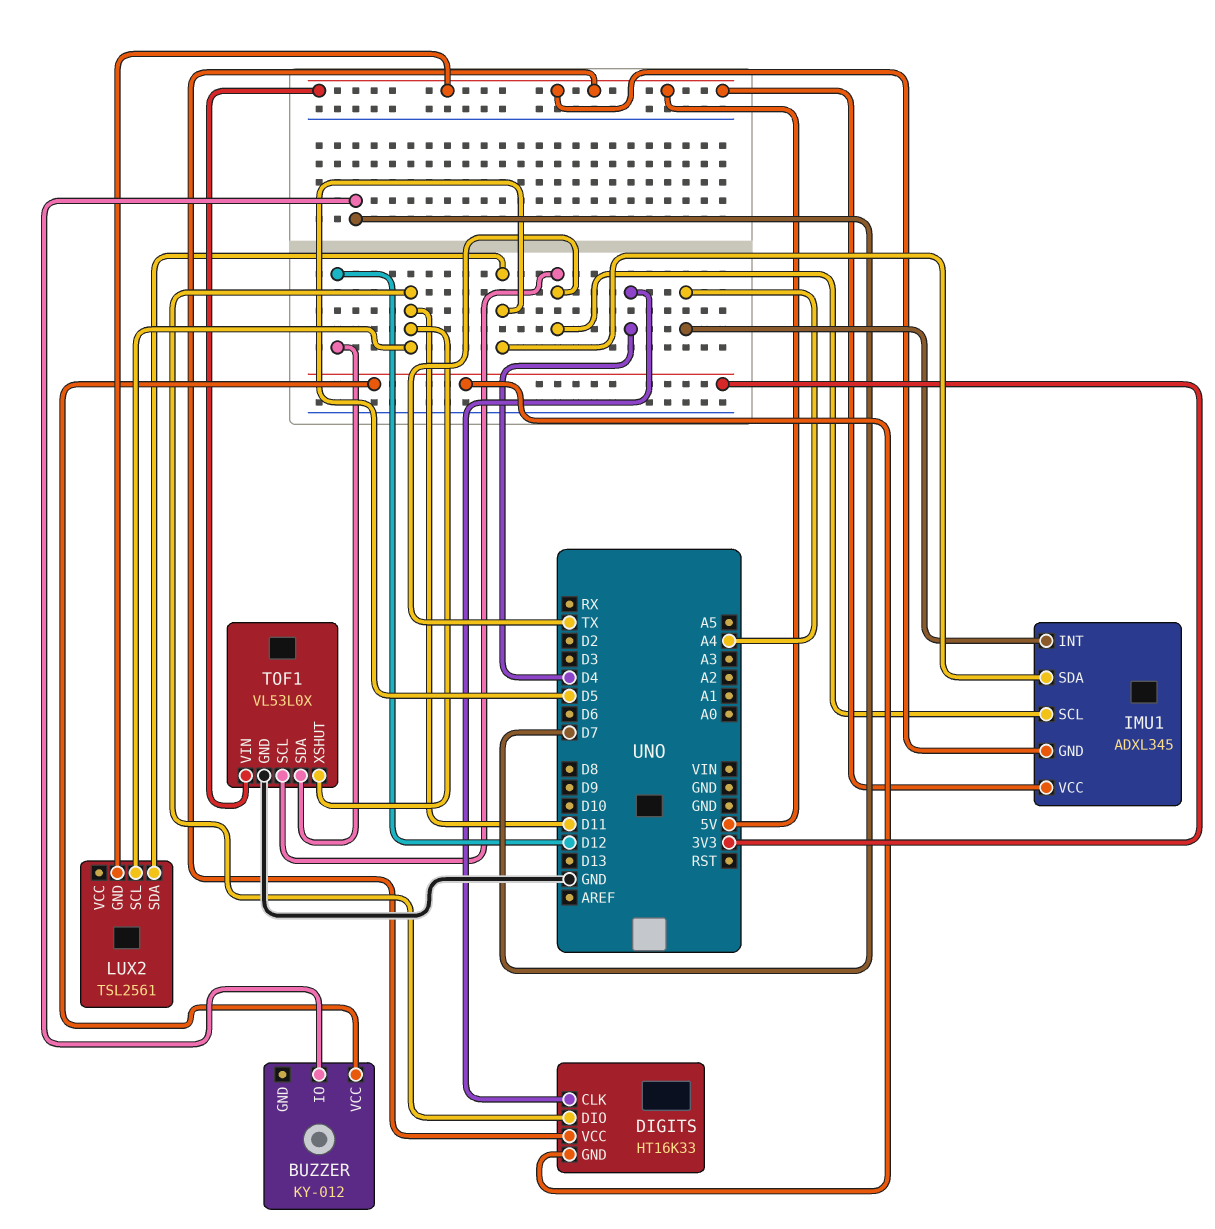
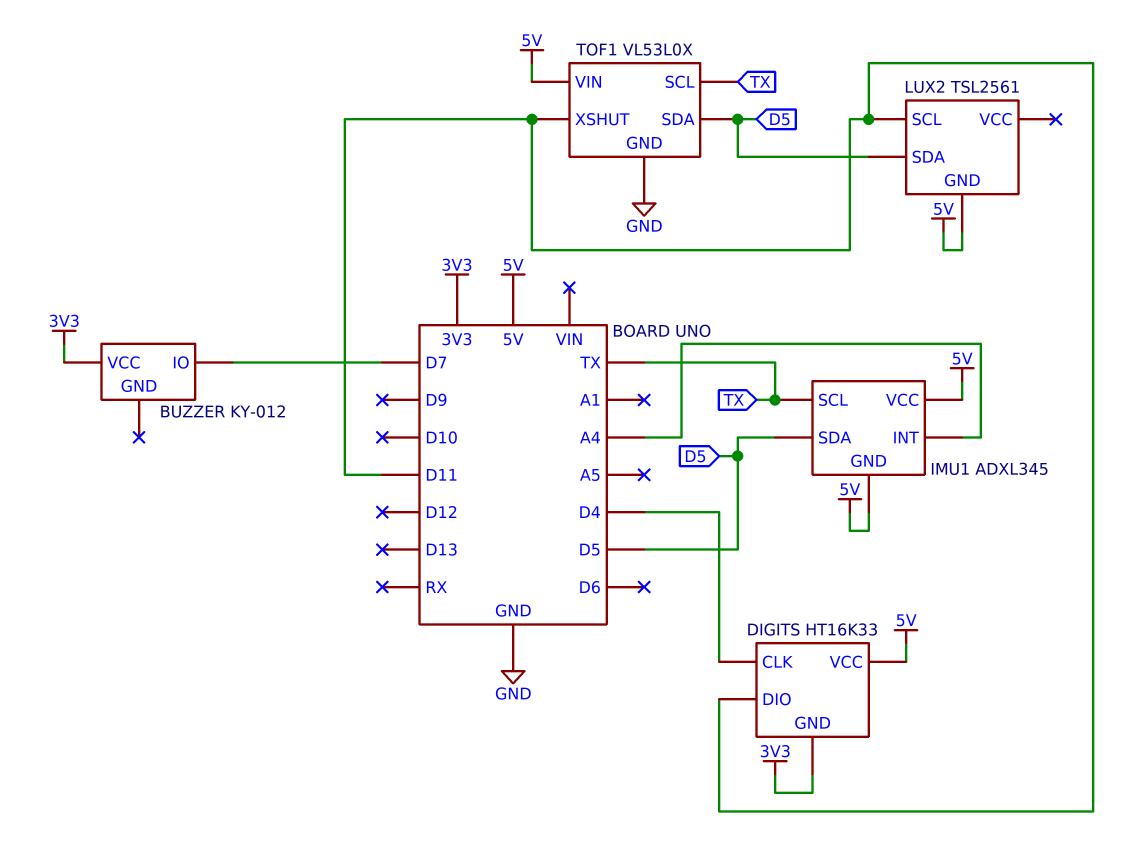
TOF1 pin SDA: D12 -> D5

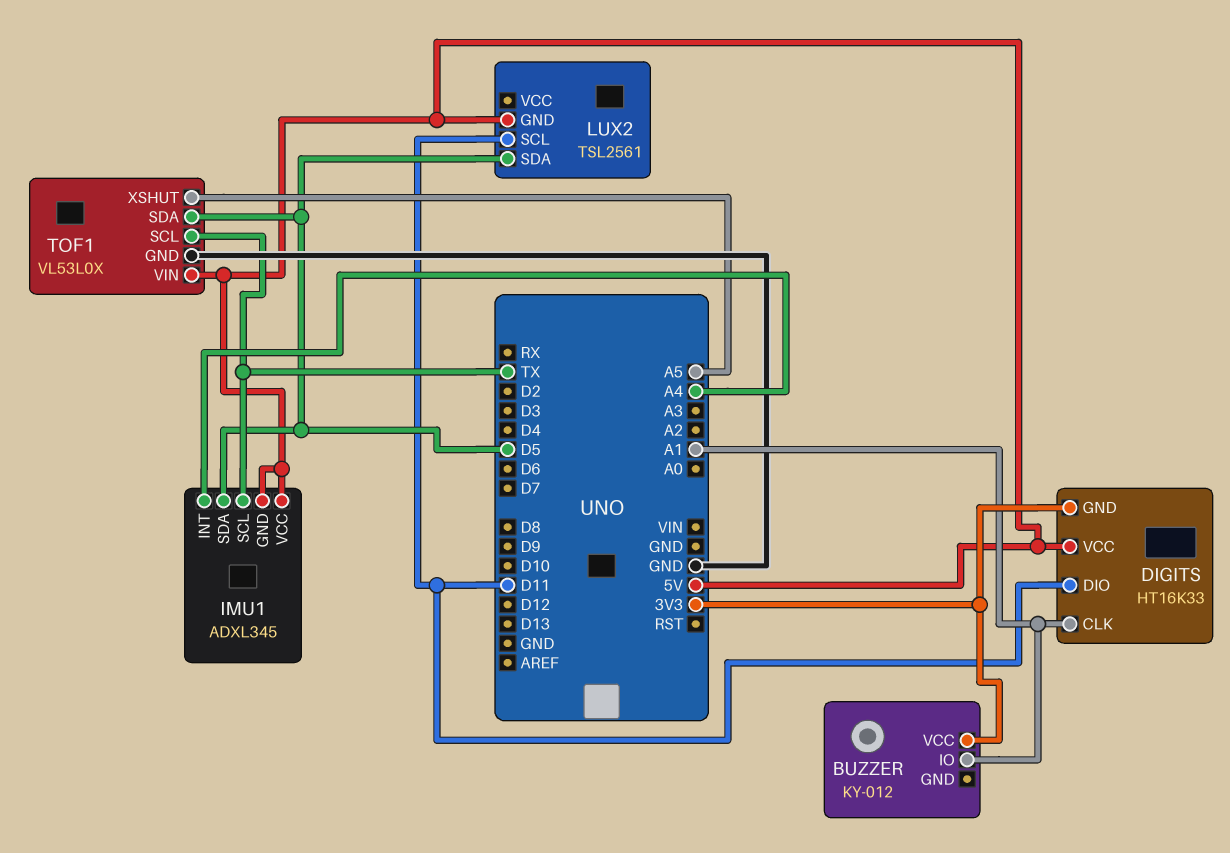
BUZZER pin IO: D7 -> A1
DIGITS pin CLK: D4 -> A1
TOF1 pin XSHUT: D11 -> A5

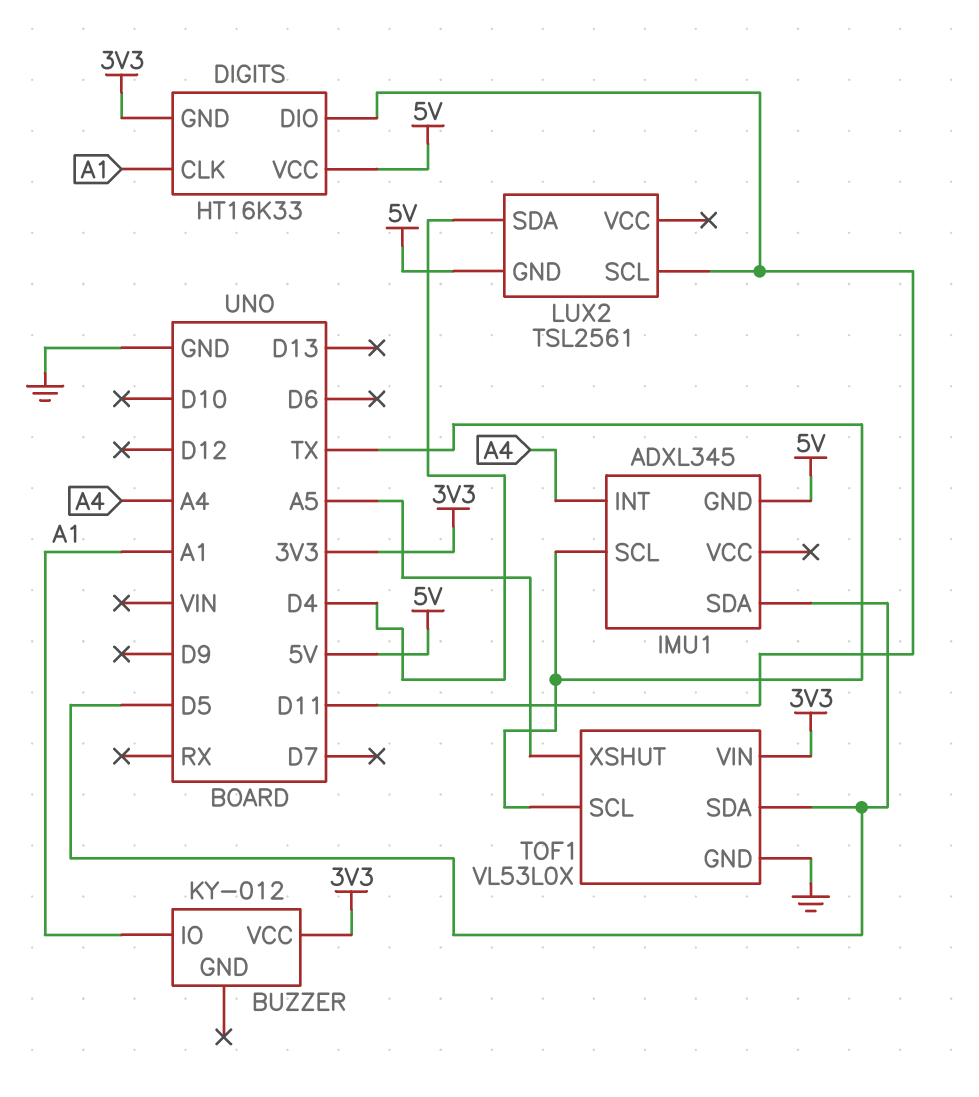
IMU1 pin VCC: 5V -> none
LUX2 pin SDA: D5 -> D4
TOF1 pin VIN: 5V -> 3V3

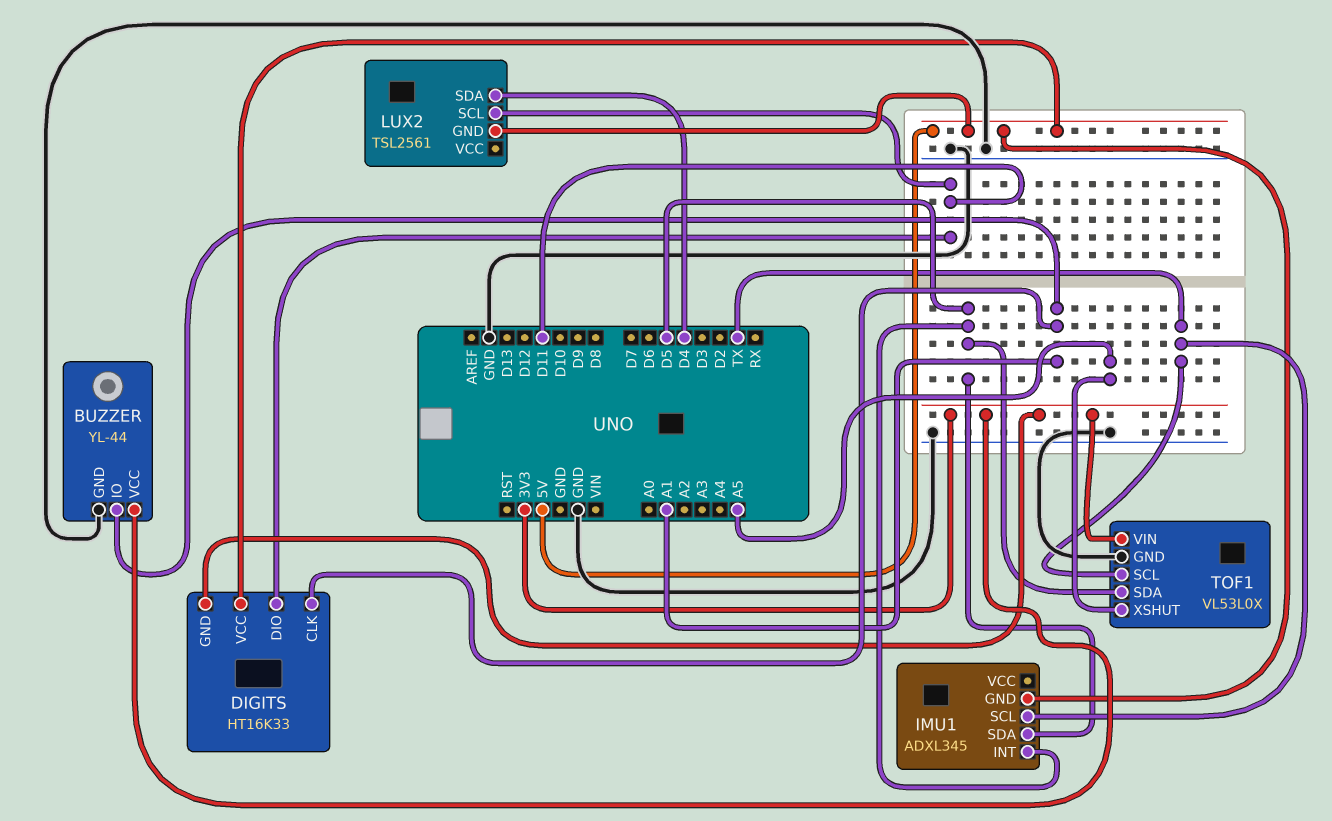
BUZZER: KY-012 -> YL-44
BUZZER pin GND: none -> GND
IMU1 pin INT: A4 -> D5

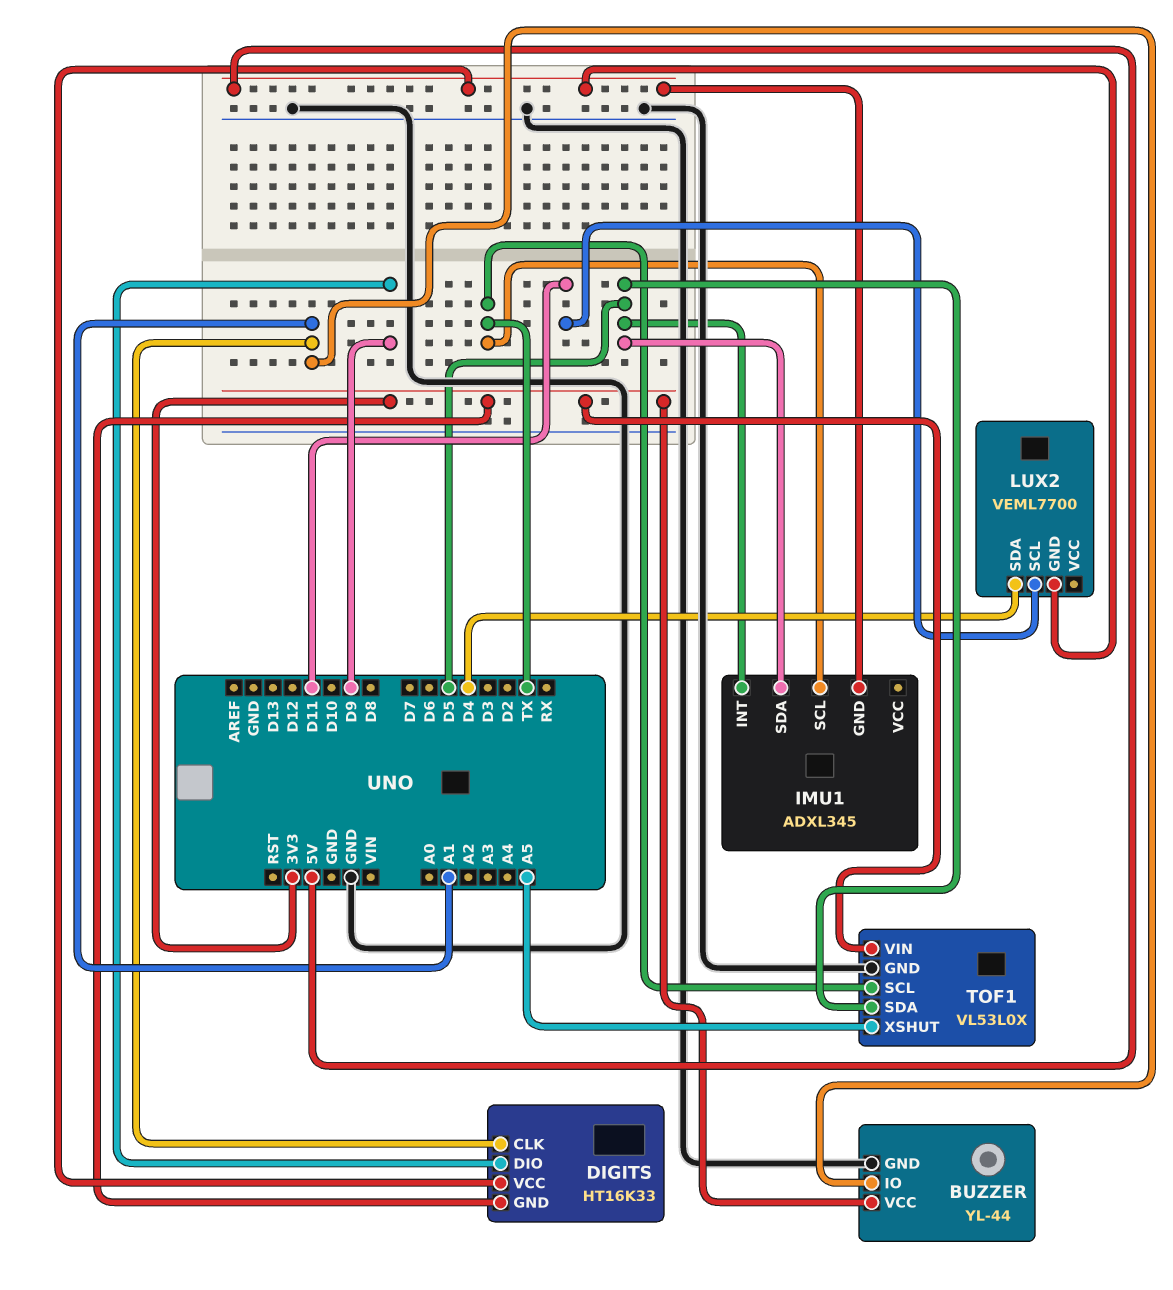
DIGITS pin DIO: D11 -> D9
LUX2: TSL2561 -> VEML7700

